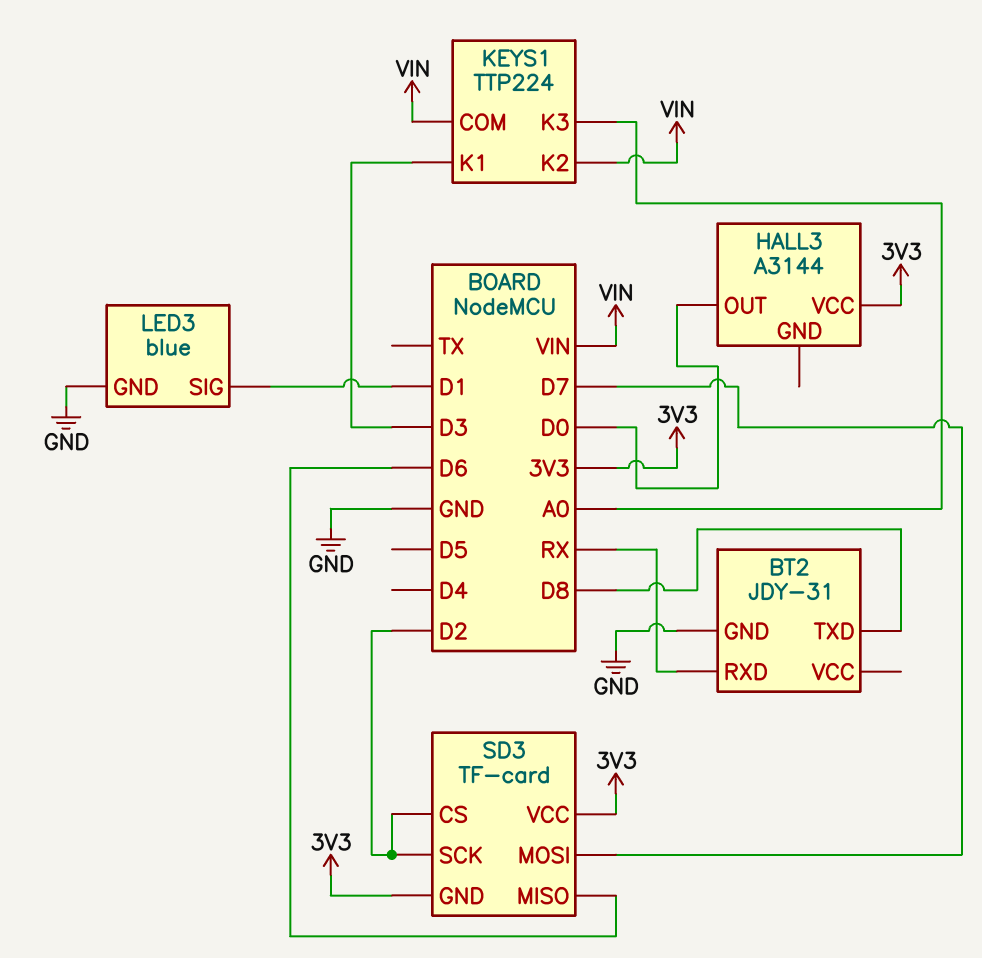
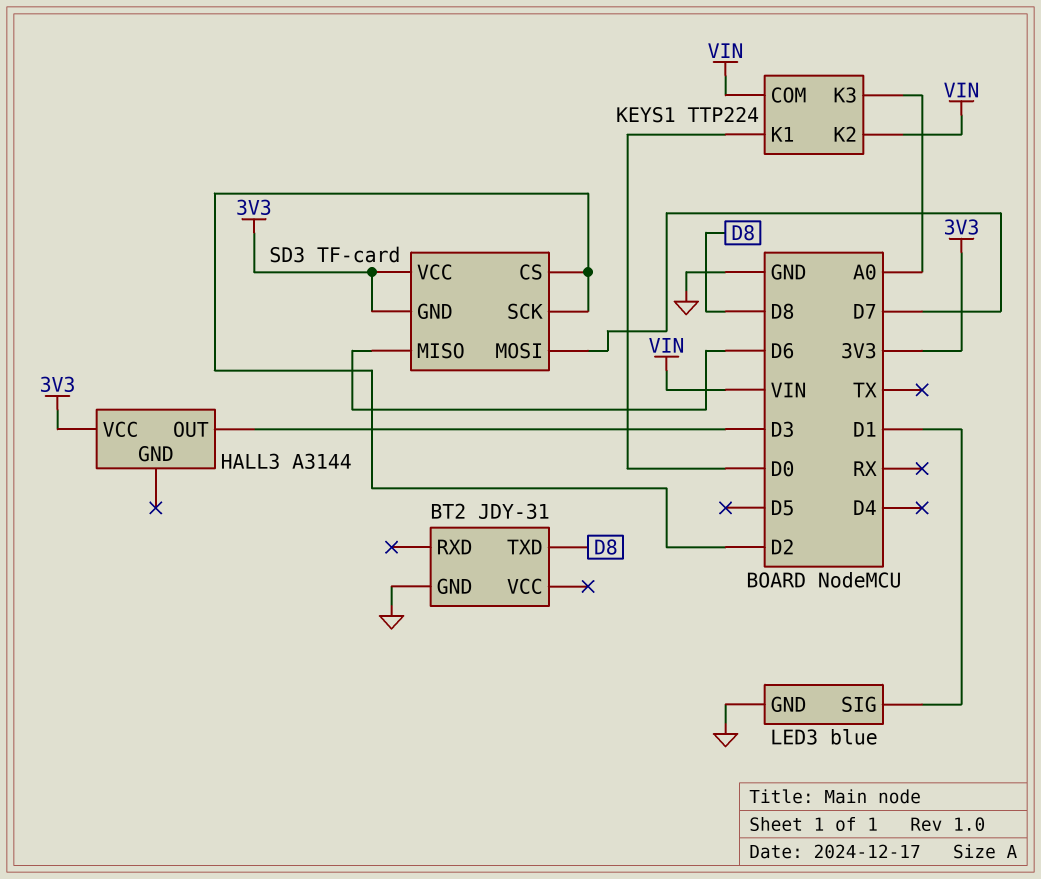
BT2 pin RXD: RX -> none
HALL3 pin OUT: D0 -> D3
KEYS1 pin K1: D3 -> D0

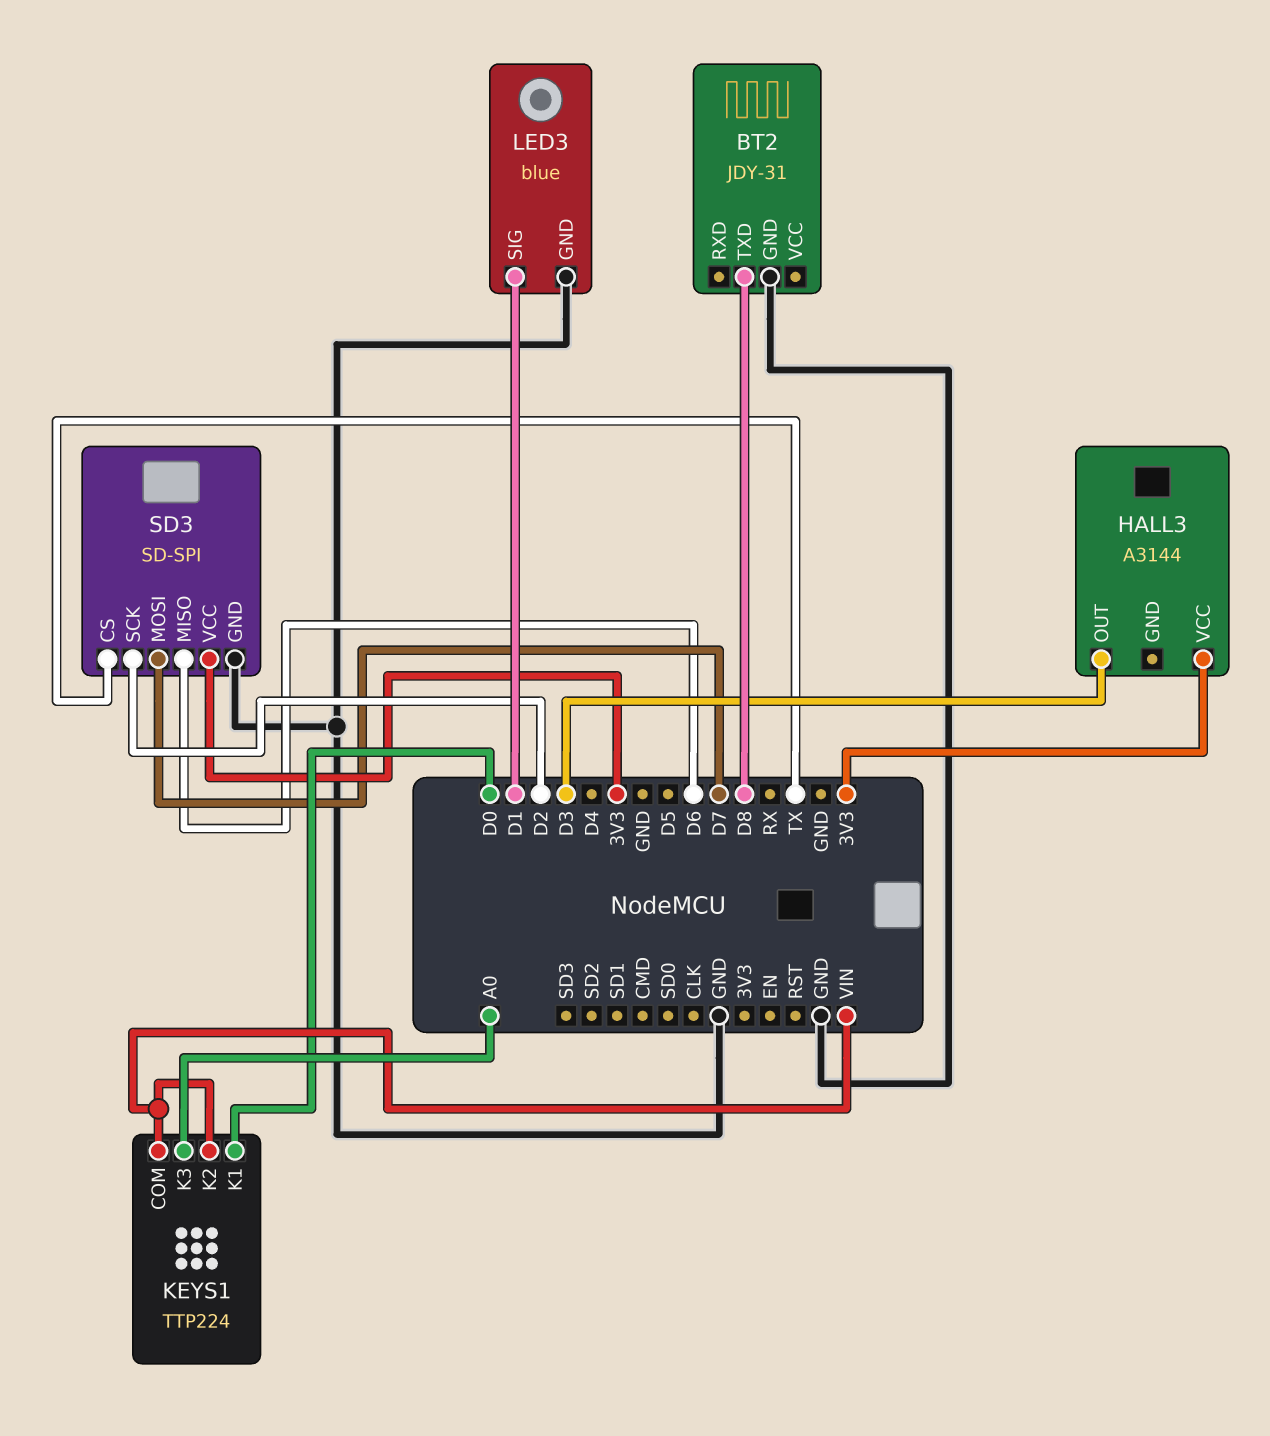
SD3: TF-card -> SD-SPI
SD3 pin CS: D2 -> TX
SD3 pin GND: 3V3 -> GND

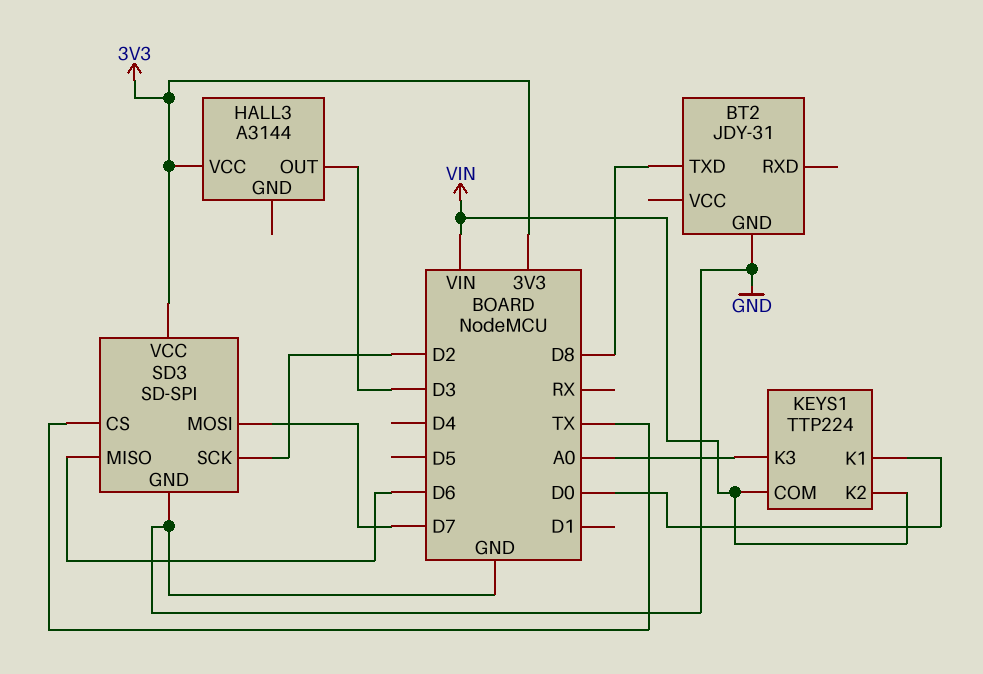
LED3: blue -> none
LED3 pin GND: GND -> none
LED3 pin SIG: D1 -> none

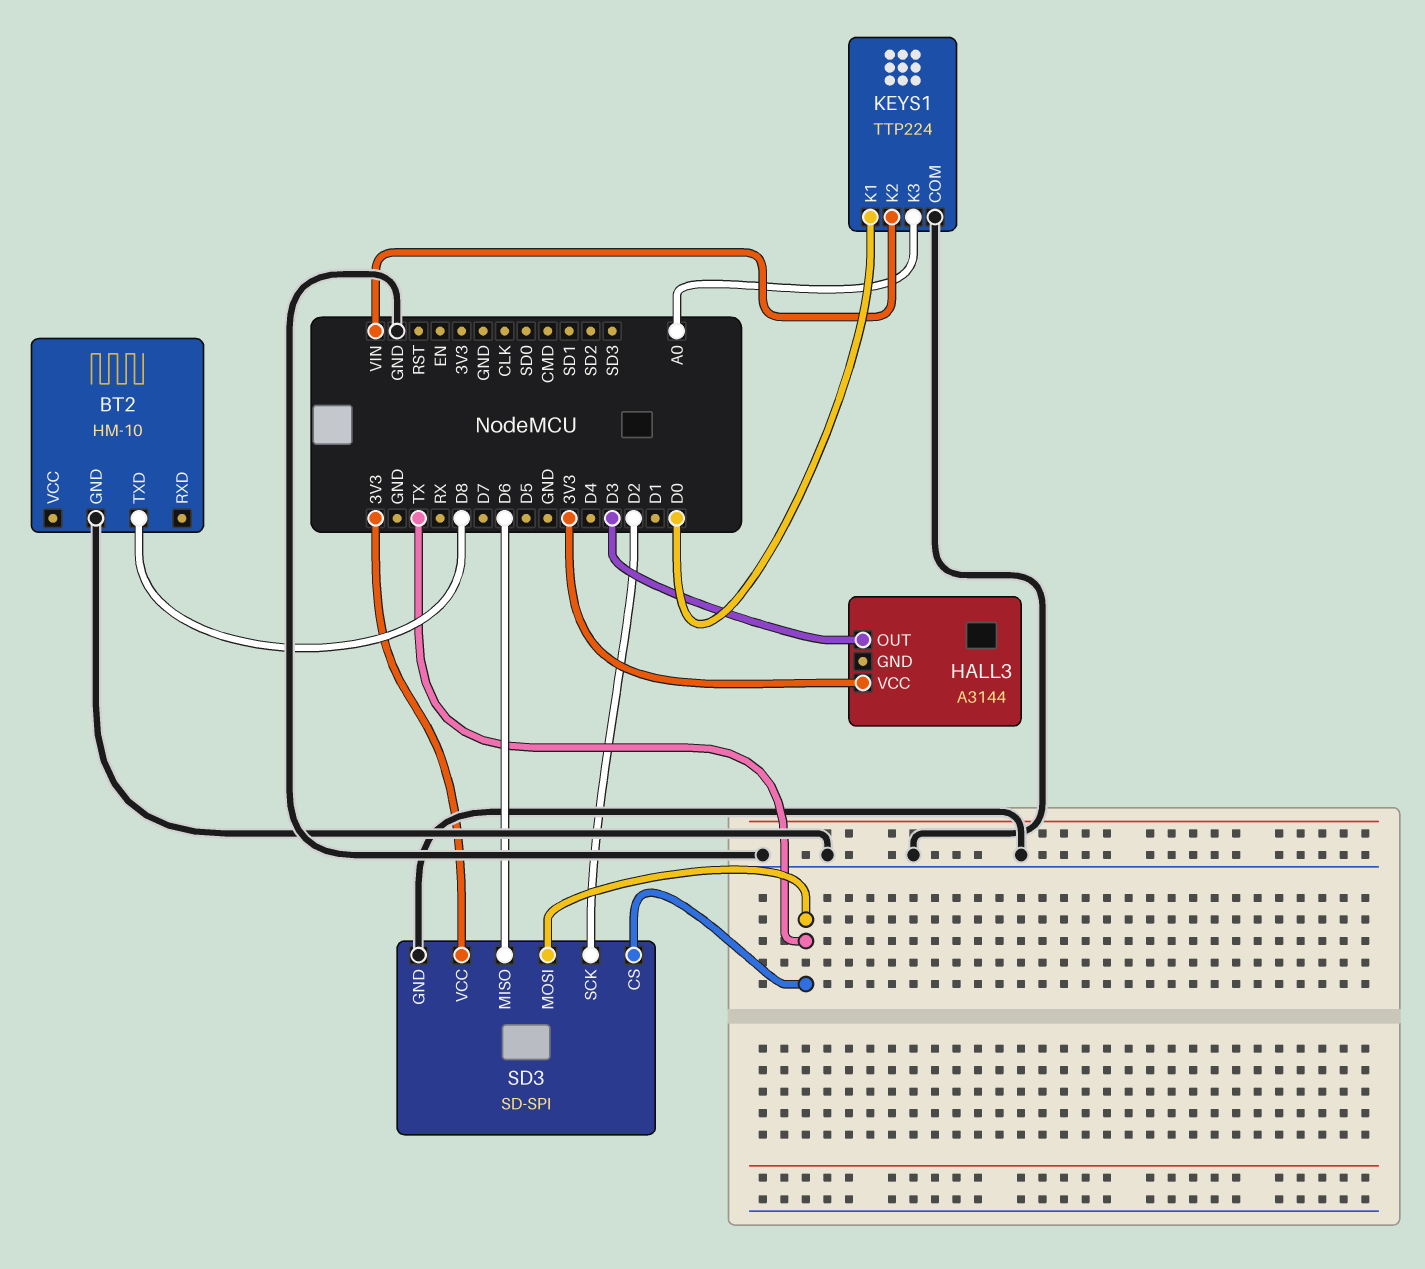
BT2: JDY-31 -> HM-10
KEYS1 pin COM: VIN -> GND
SD3 pin MOSI: D7 -> TX

